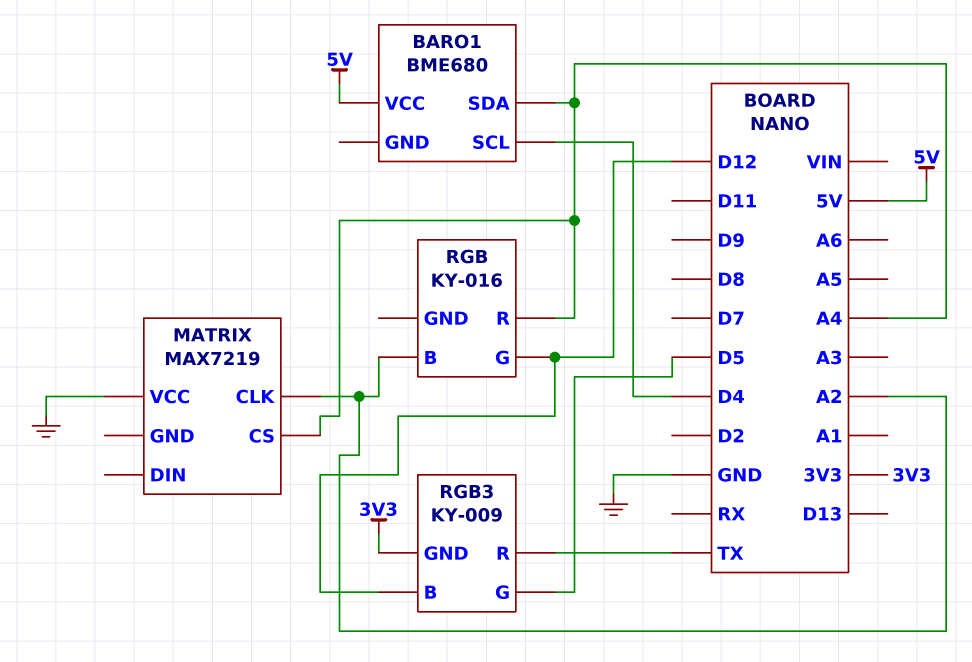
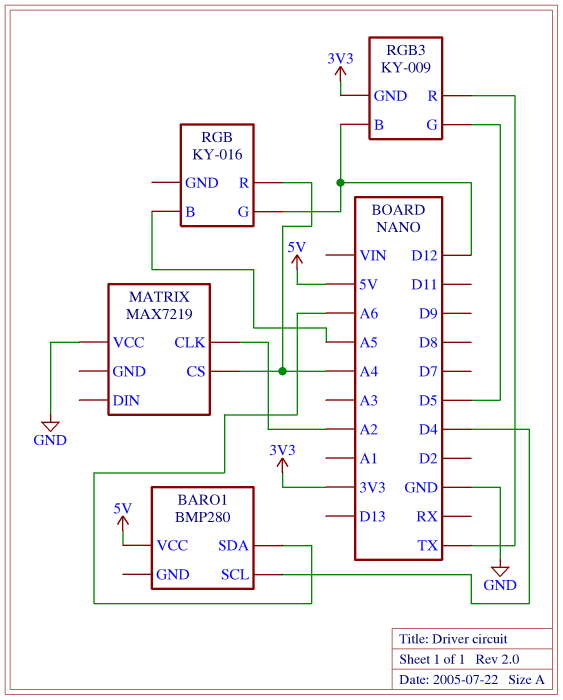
BARO1: BME680 -> BMP280
BARO1 pin SDA: A4 -> A6
RGB pin B: A2 -> A5

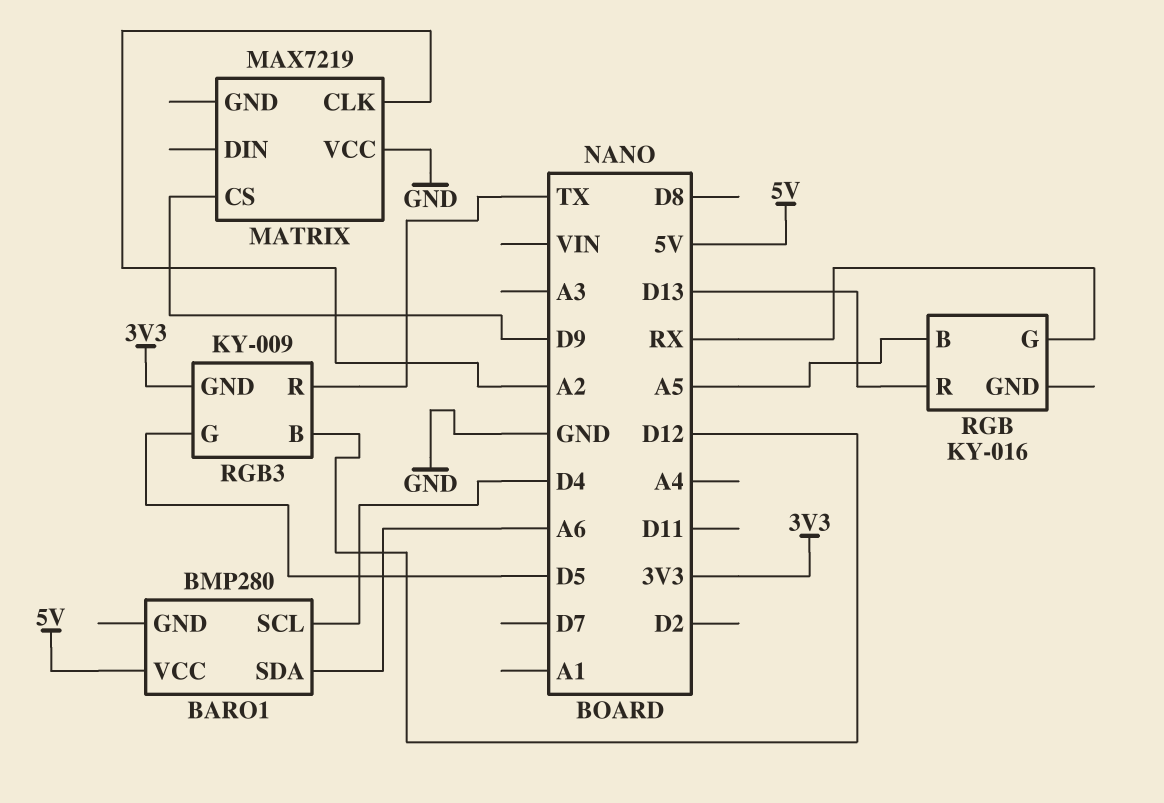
MATRIX pin CS: A4 -> D9
RGB pin G: D12 -> RX
RGB pin R: A4 -> D13

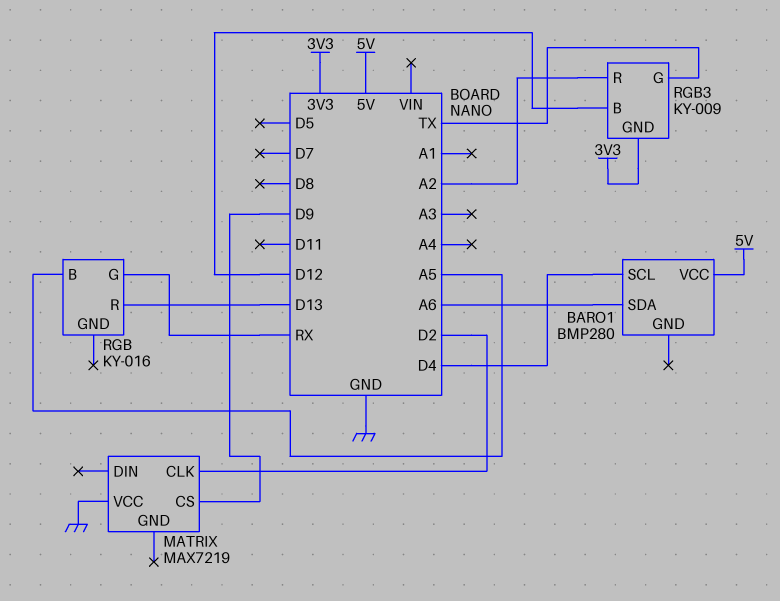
MATRIX pin CLK: A2 -> D2
RGB3 pin G: D5 -> TX
RGB3 pin R: TX -> A2

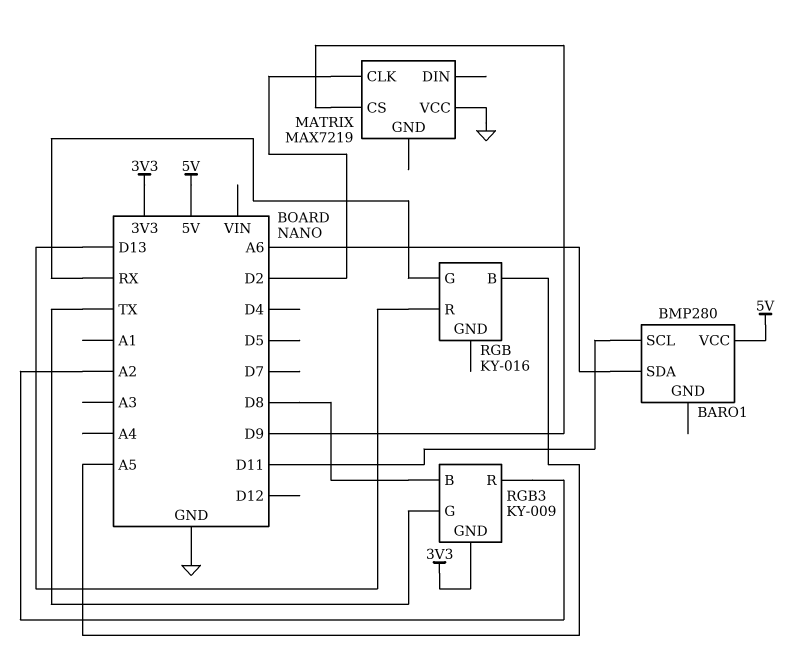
BARO1 pin SCL: D4 -> D11
RGB3 pin B: D12 -> D8

